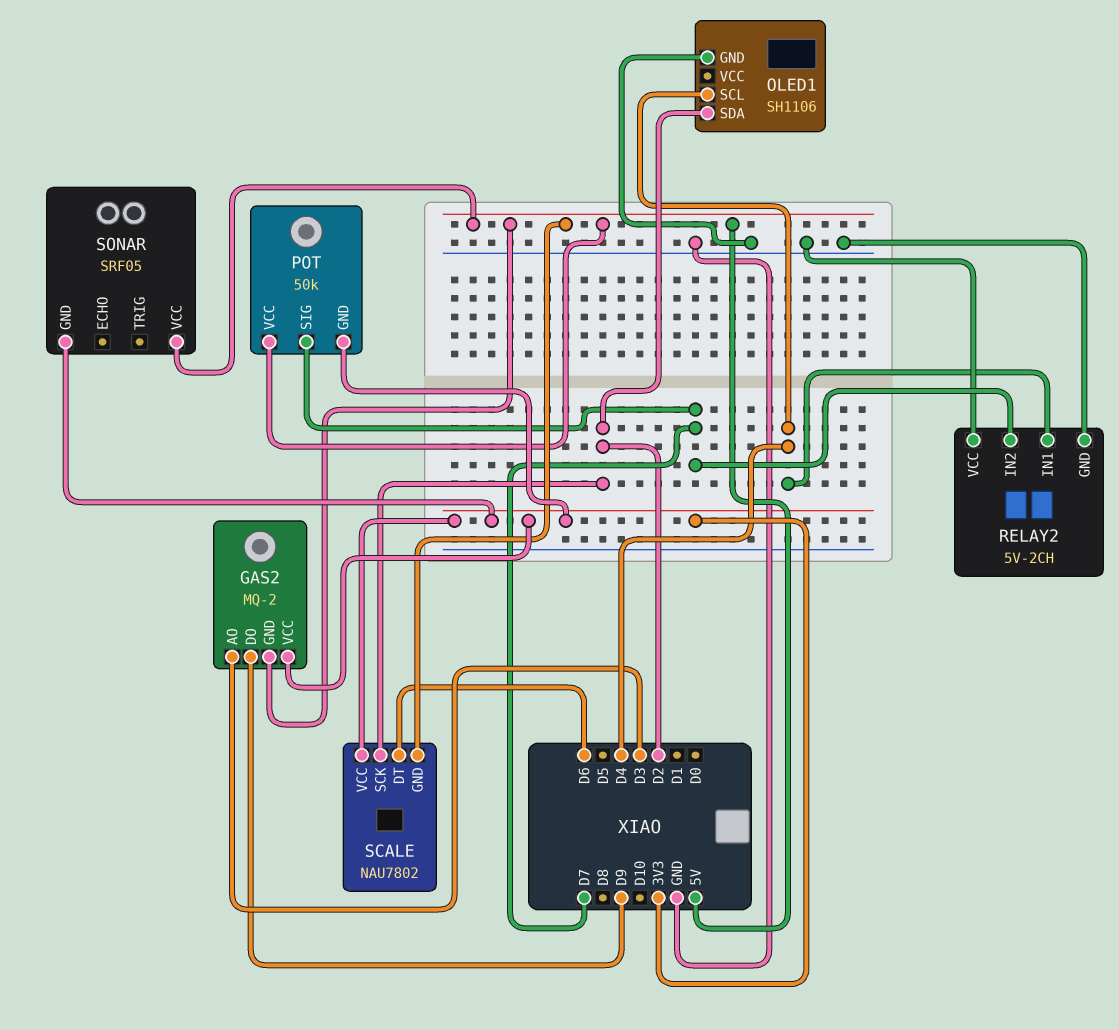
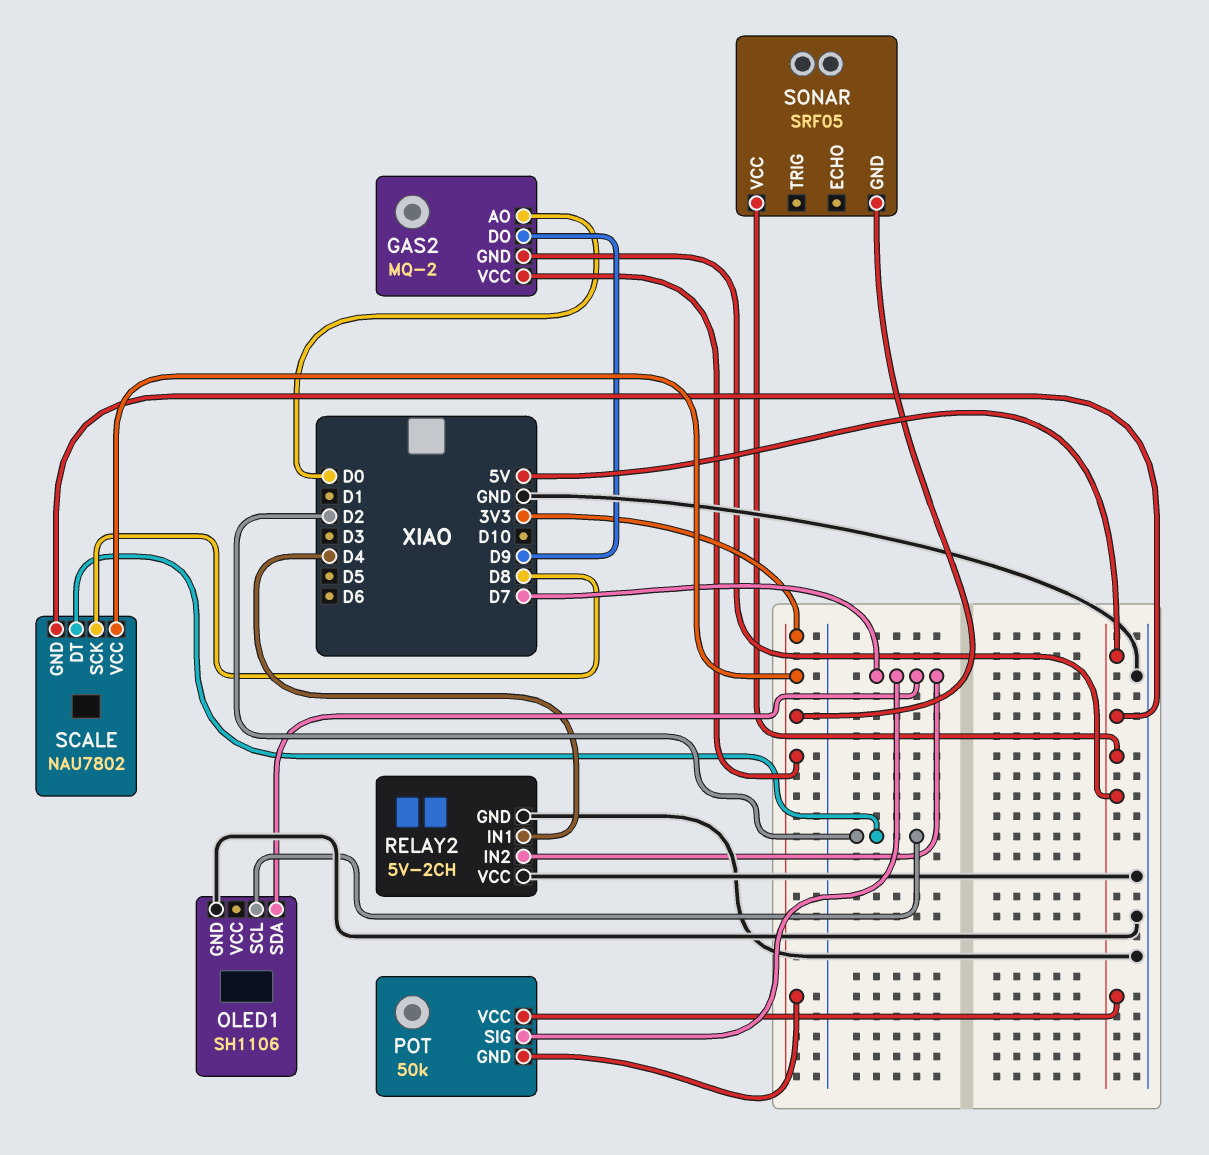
GAS2 pin AO: D3 -> D0
OLED1 pin SCL: D4 -> D2
OLED1 pin SDA: D2 -> D7
SCALE pin DT: D6 -> D2
SCALE pin SCK: D2 -> D8

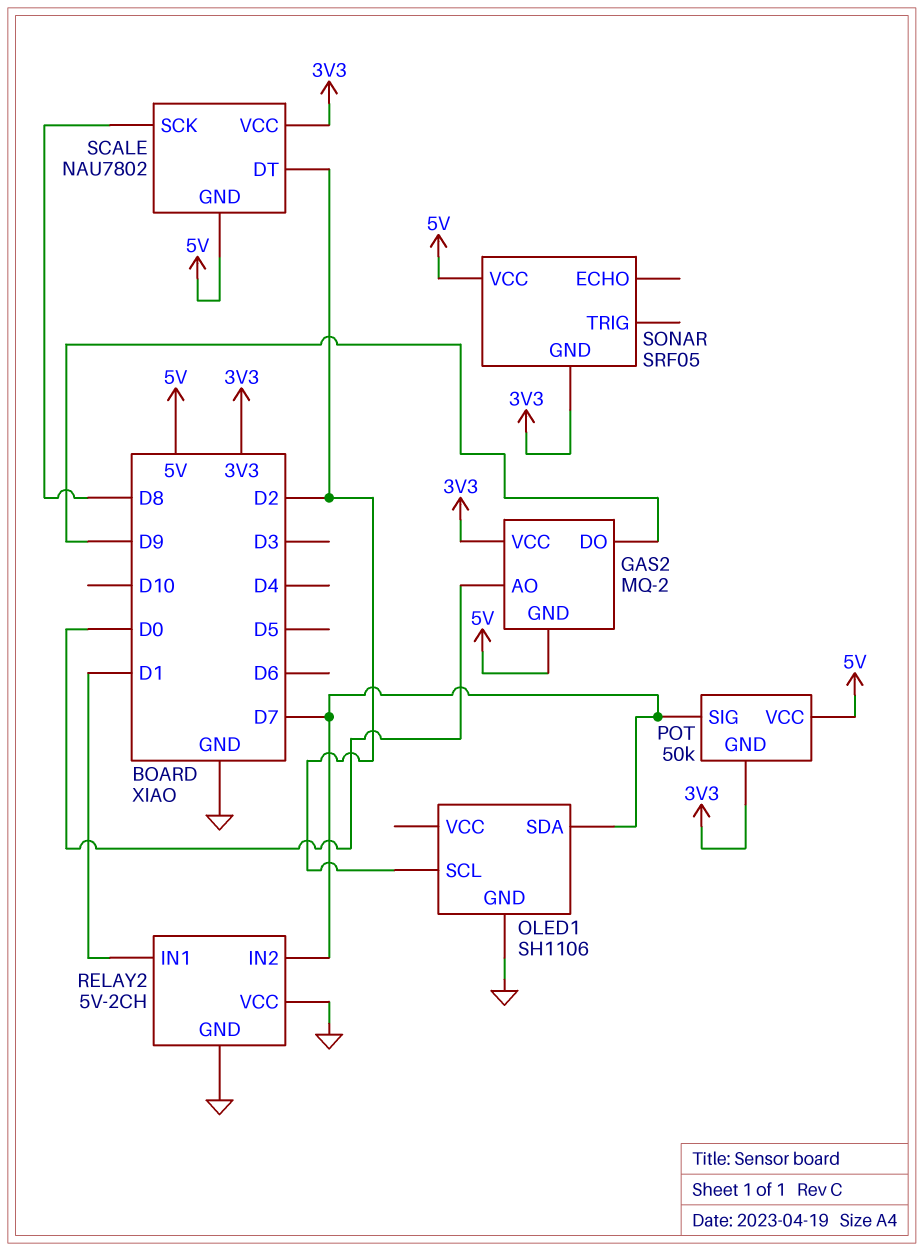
RELAY2 pin IN1: D4 -> D1

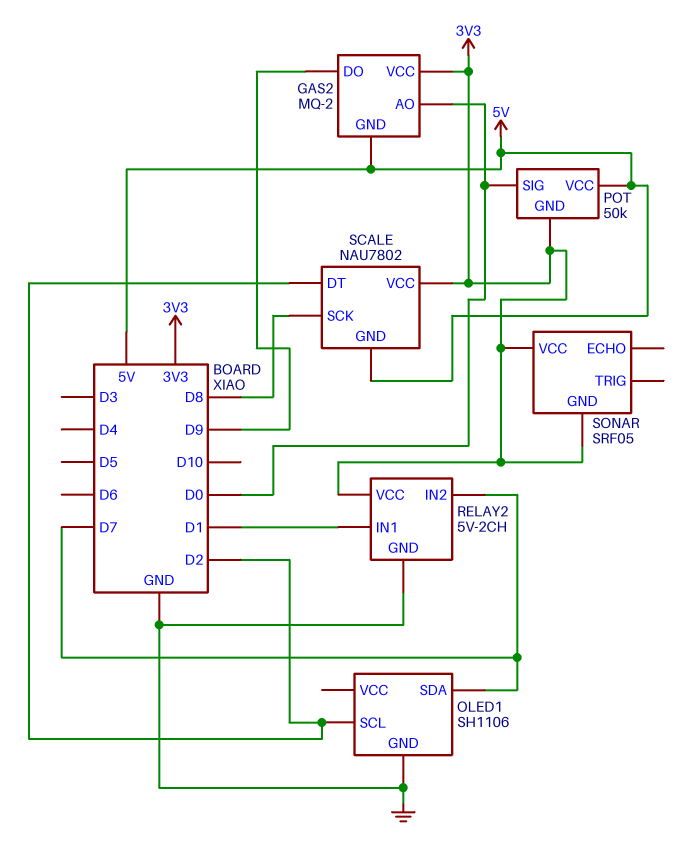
POT pin SIG: D7 -> D0
RELAY2 pin VCC: GND -> 3V3
SONAR pin VCC: 5V -> 3V3

